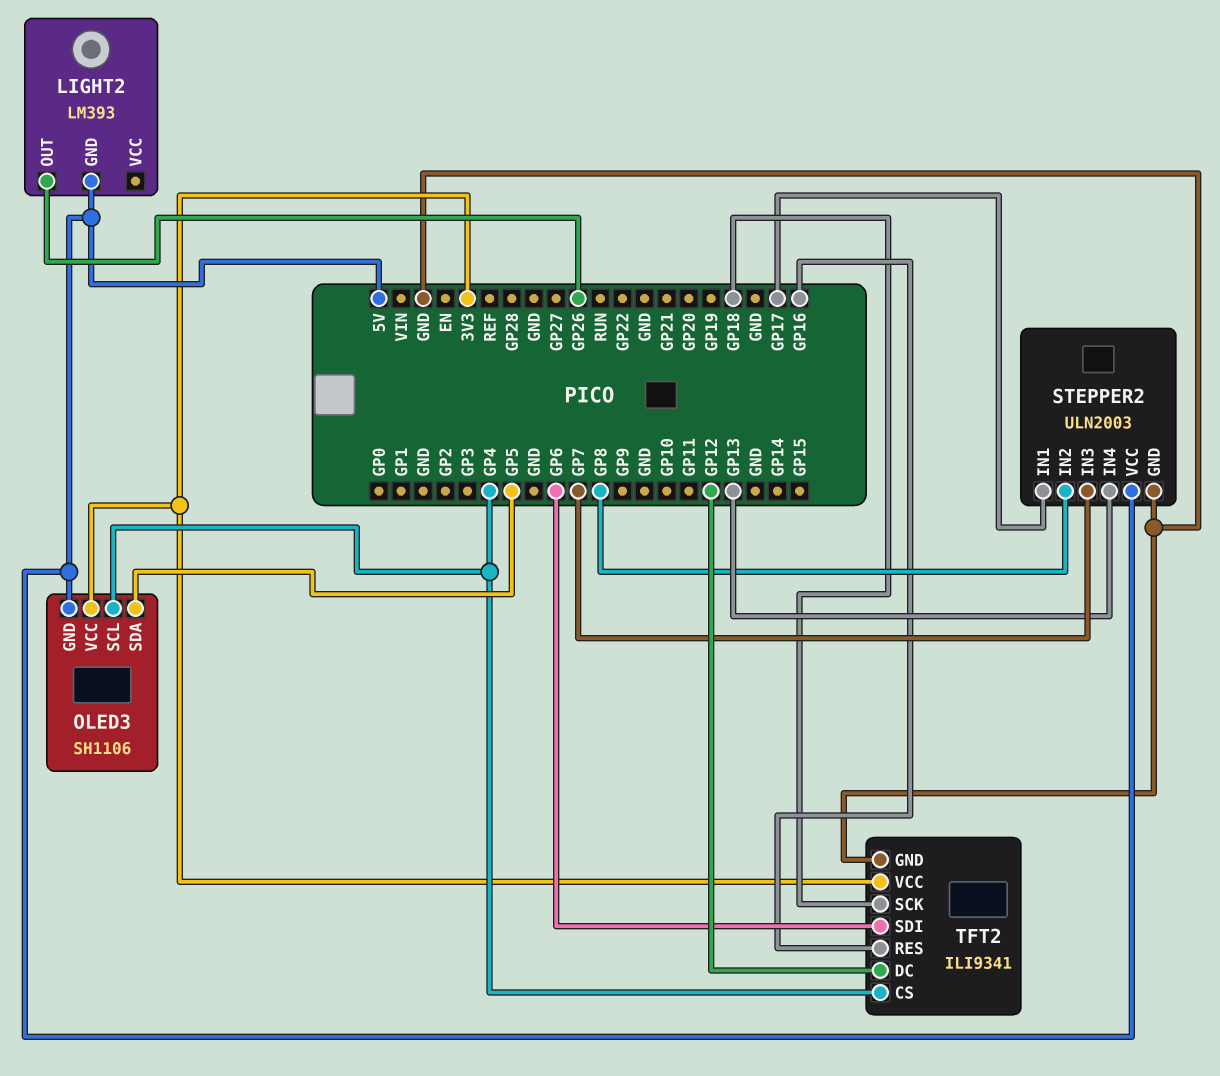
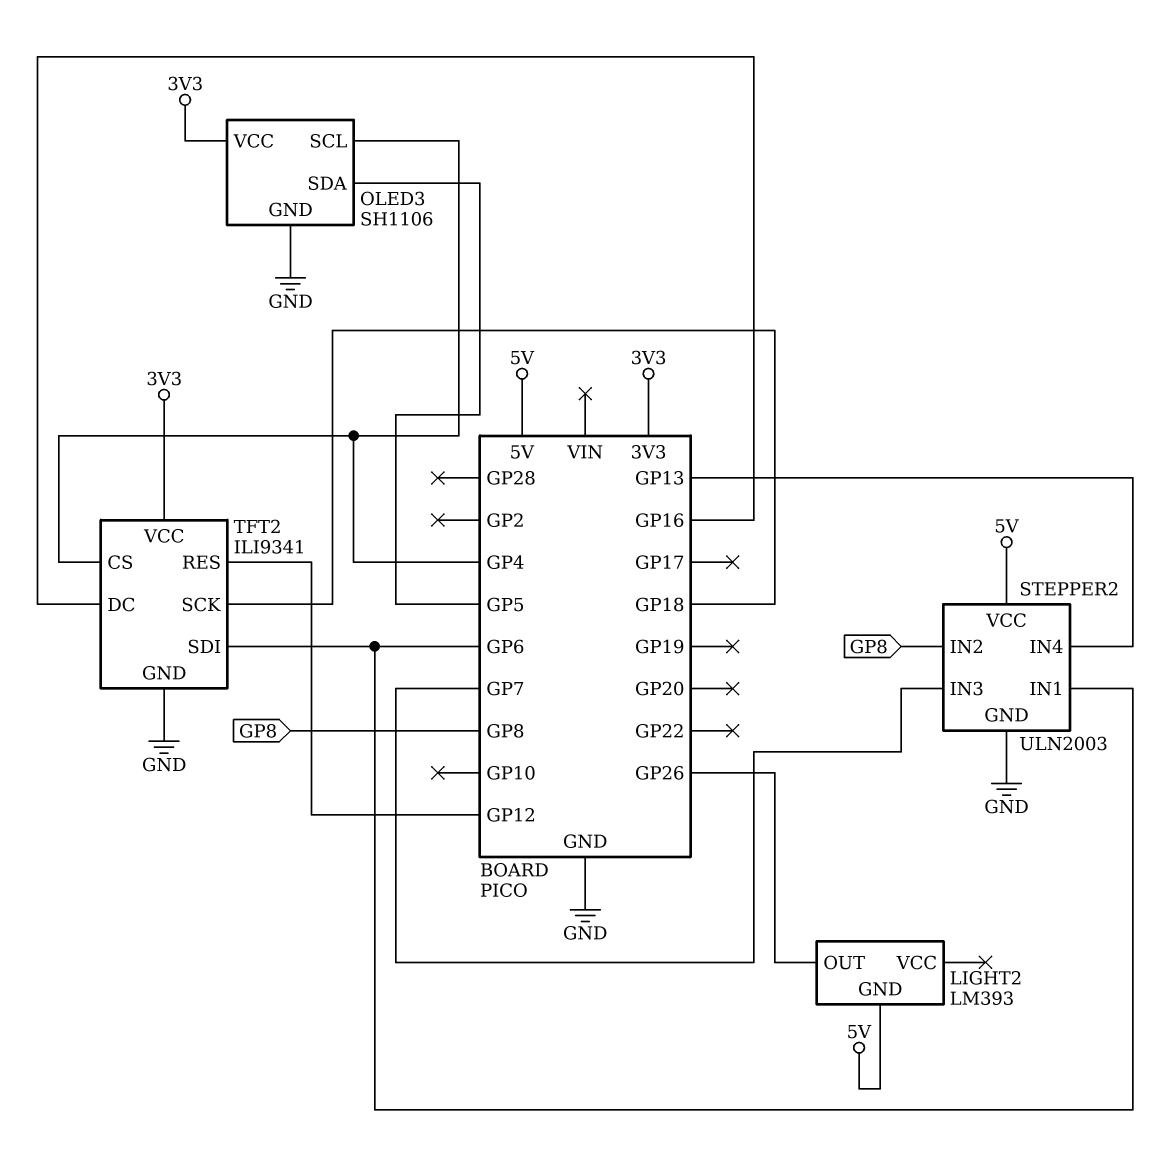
OLED3 pin GND: 5V -> GND
STEPPER2 pin IN1: GP17 -> GP6
TFT2 pin DC: GP12 -> GP16
TFT2 pin RES: GP16 -> GP12

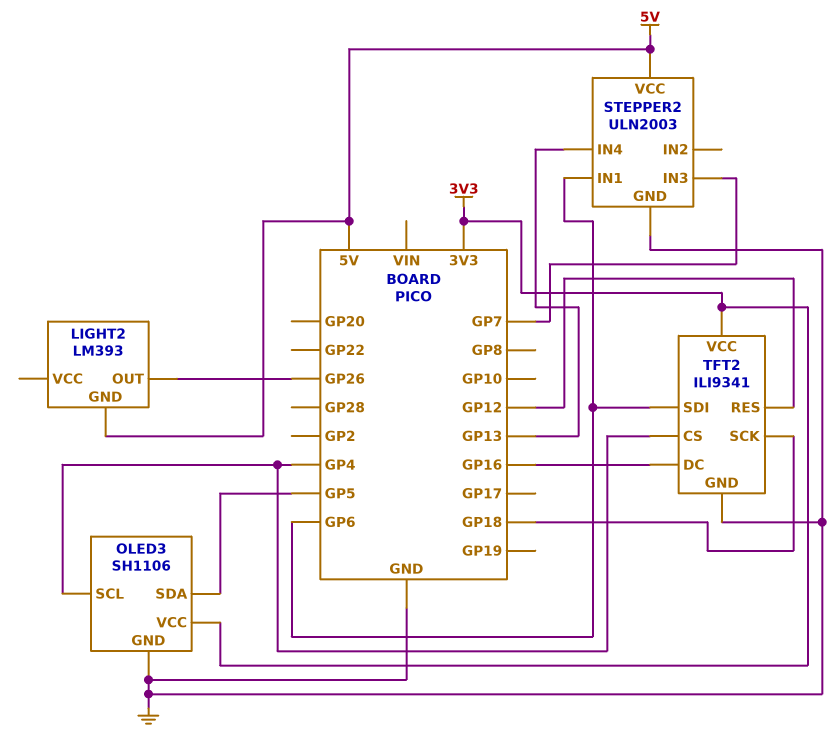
STEPPER2 pin IN2: GP8 -> none

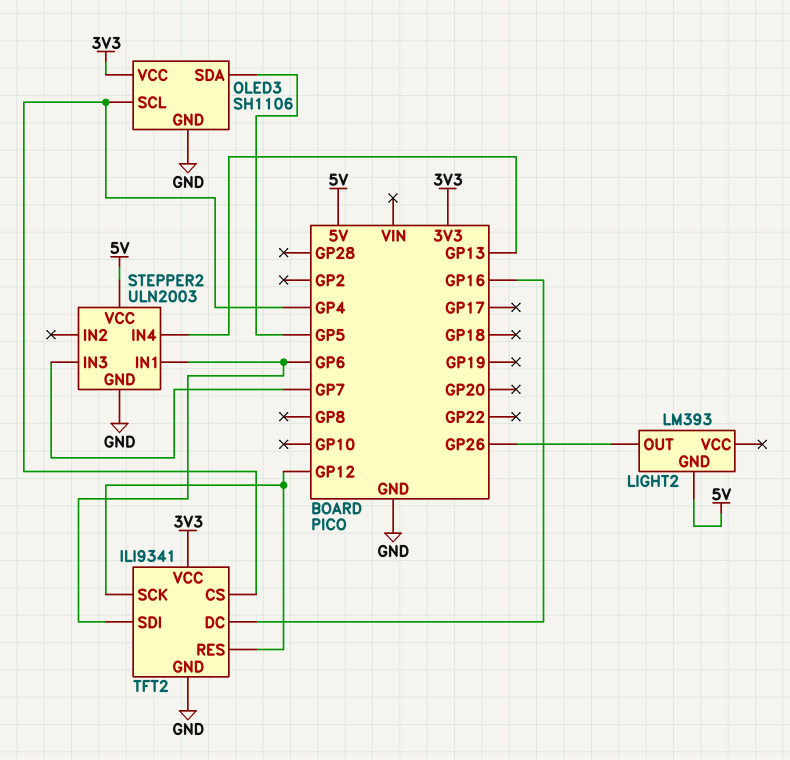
TFT2 pin SCK: GP18 -> GP12

